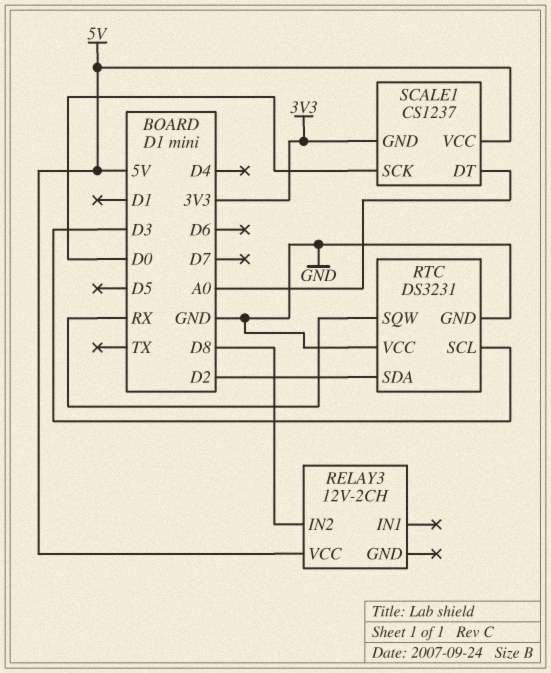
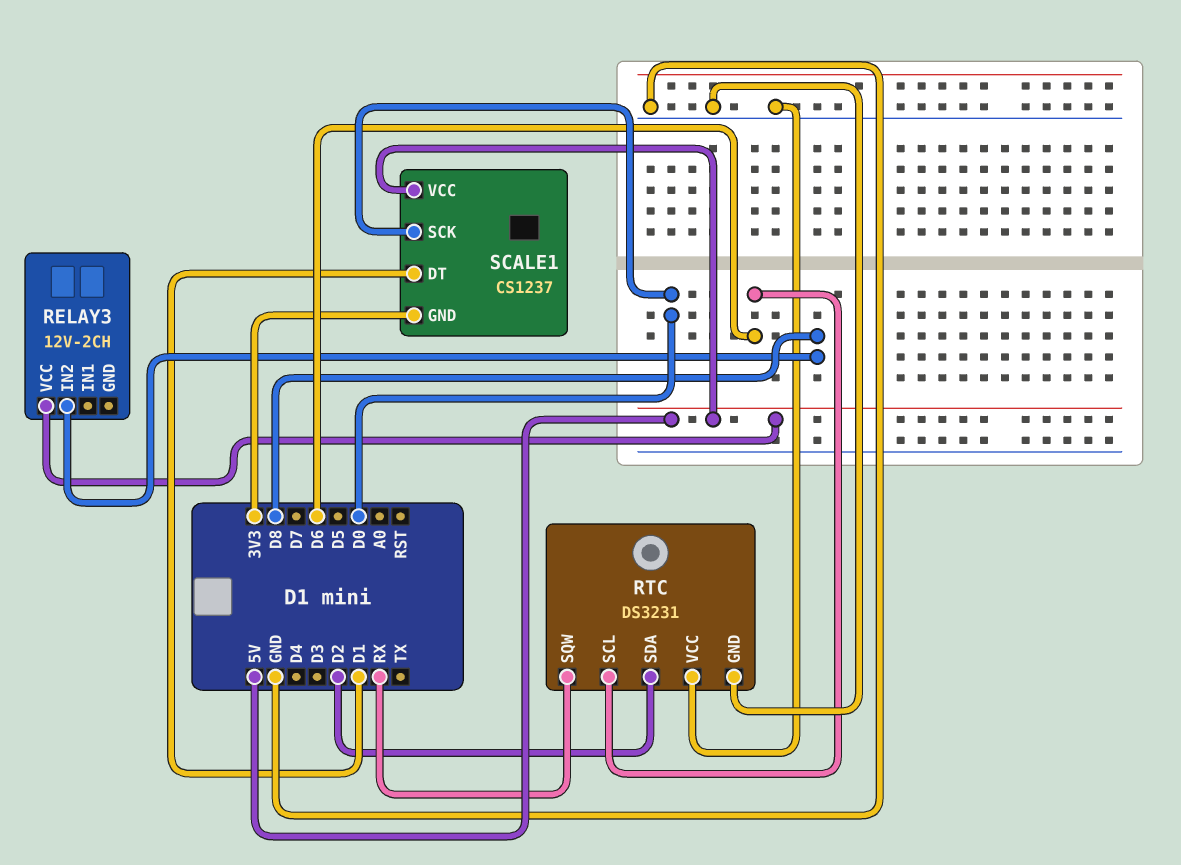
RTC pin SCL: D3 -> D6
SCALE1 pin DT: A0 -> D1

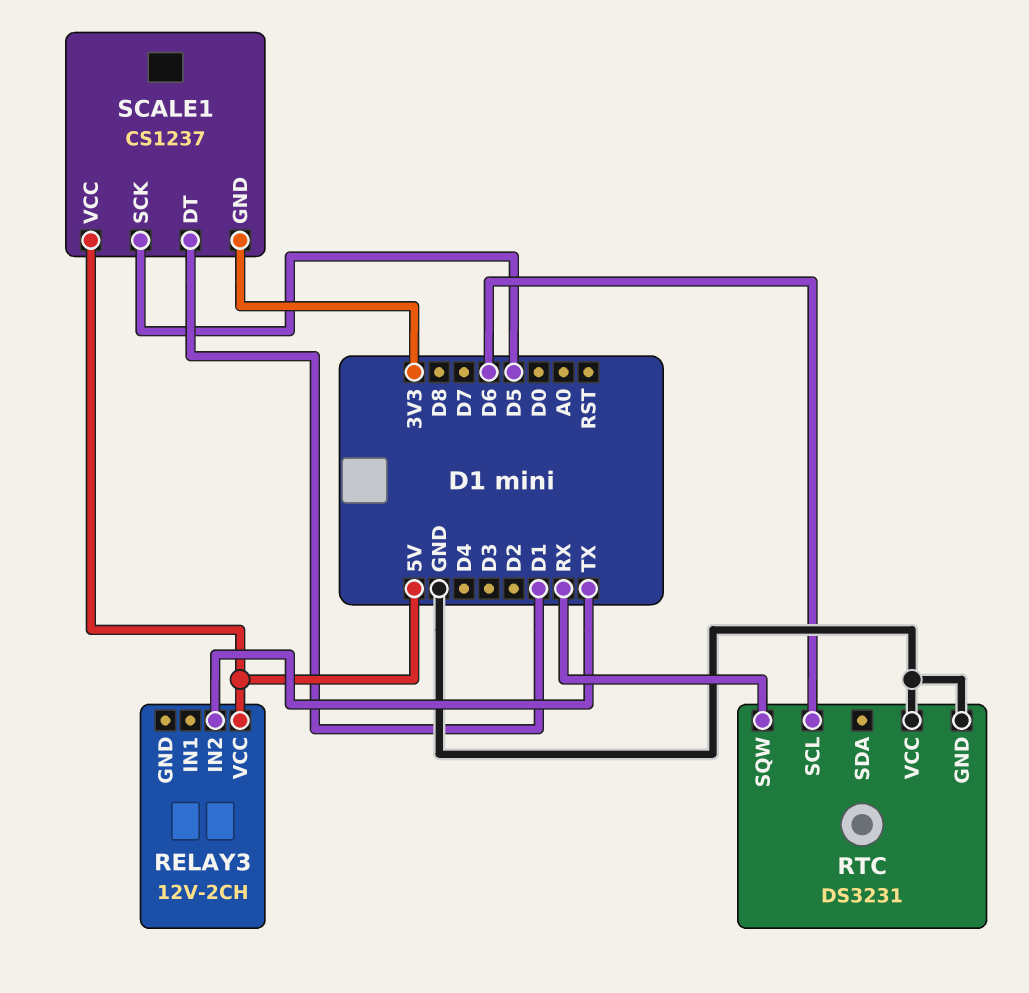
RELAY3 pin IN2: D8 -> TX
RTC pin SDA: D2 -> none
SCALE1 pin SCK: D0 -> D5

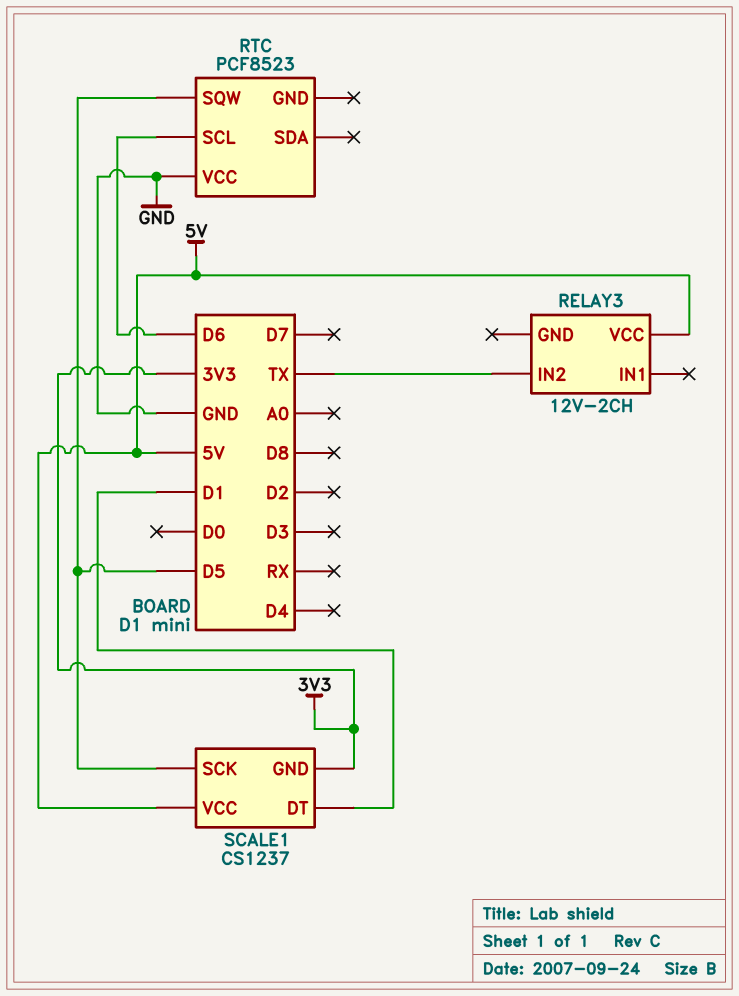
RTC: DS3231 -> PCF8523
RTC pin GND: GND -> none
RTC pin SQW: RX -> D5

